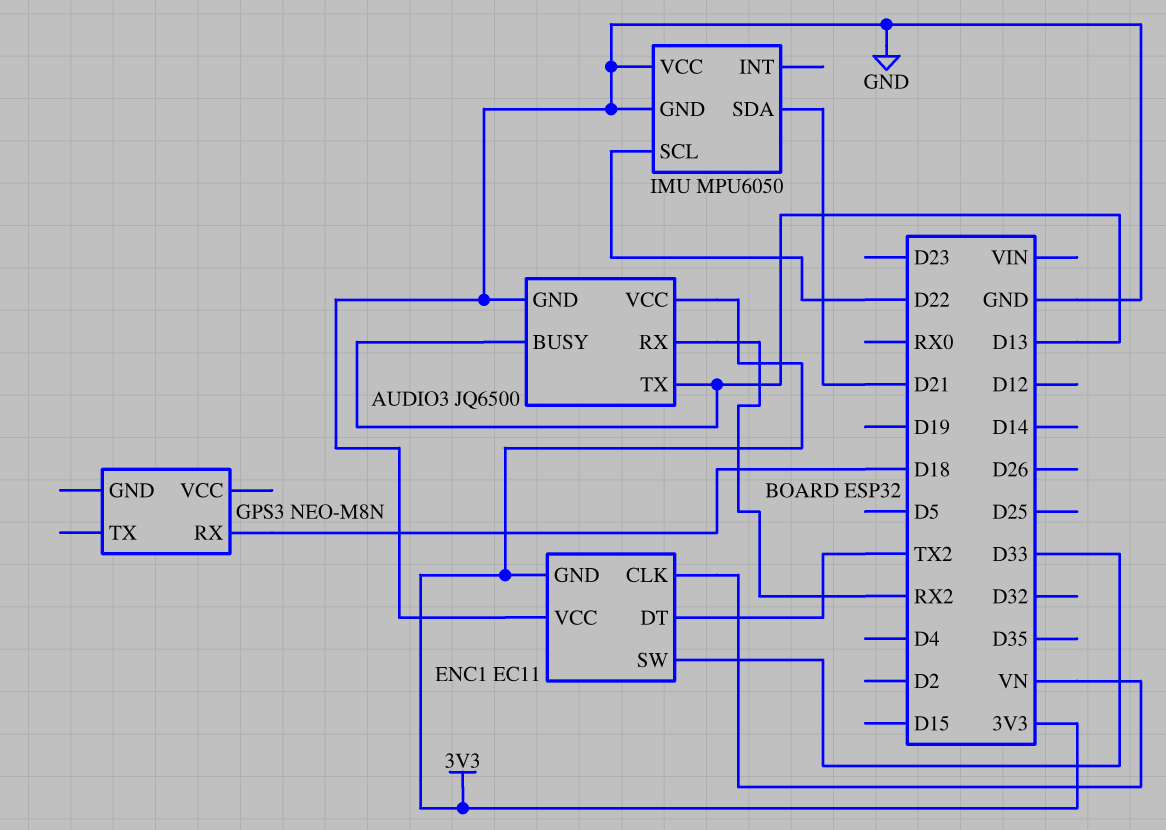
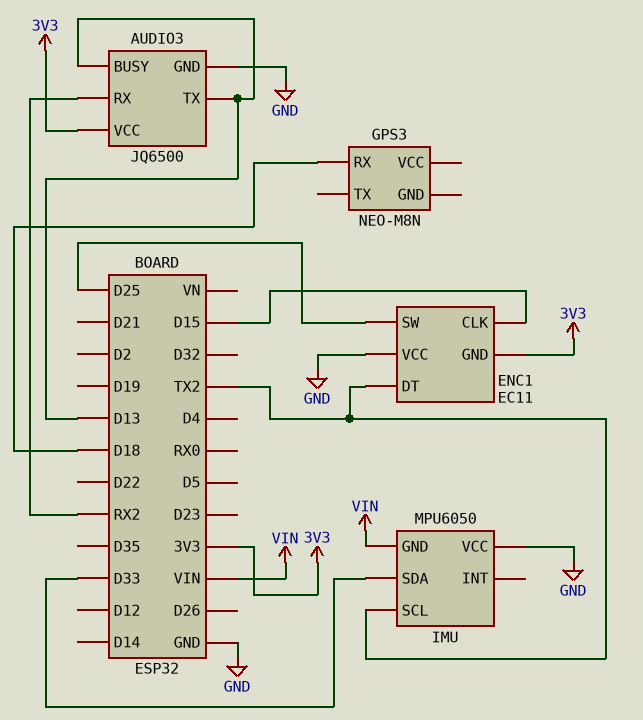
ENC1 pin CLK: VN -> D15
ENC1 pin SW: D33 -> D25
IMU pin GND: GND -> VIN
IMU pin SCL: D22 -> TX2
IMU pin SDA: D21 -> D33

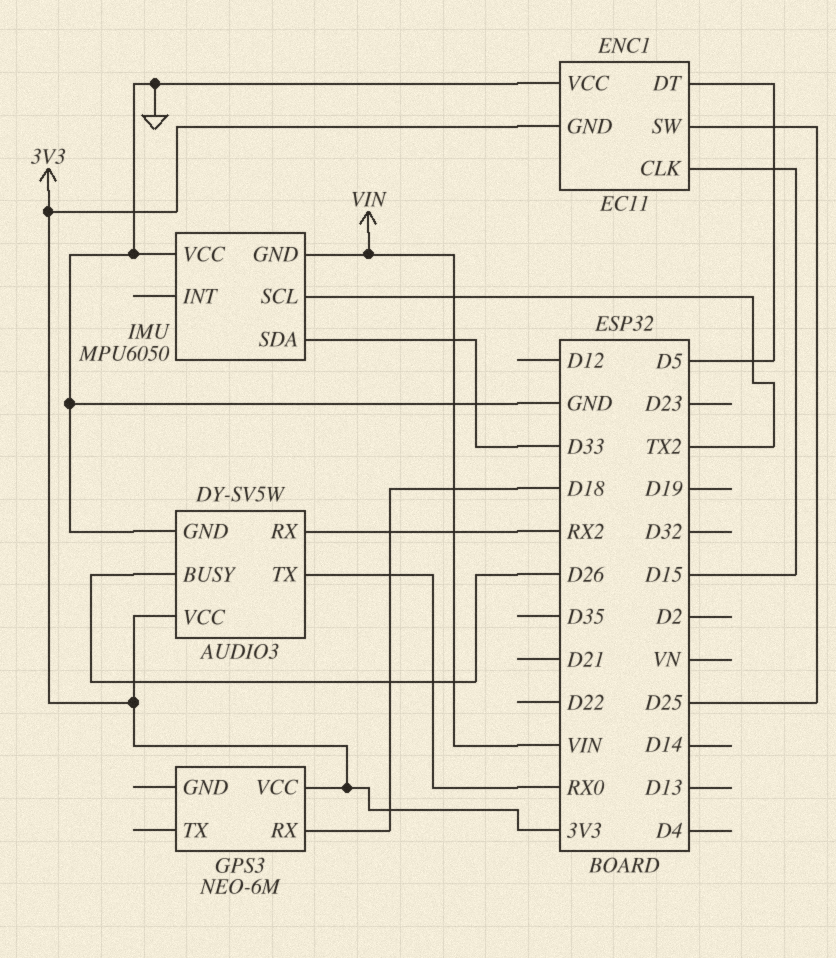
AUDIO3: JQ6500 -> DY-SV5W
AUDIO3 pin BUSY: D13 -> D26
AUDIO3 pin TX: D13 -> RX0
ENC1 pin DT: TX2 -> D5
GPS3: NEO-M8N -> NEO-6M
GPS3 pin VCC: none -> 3V3

